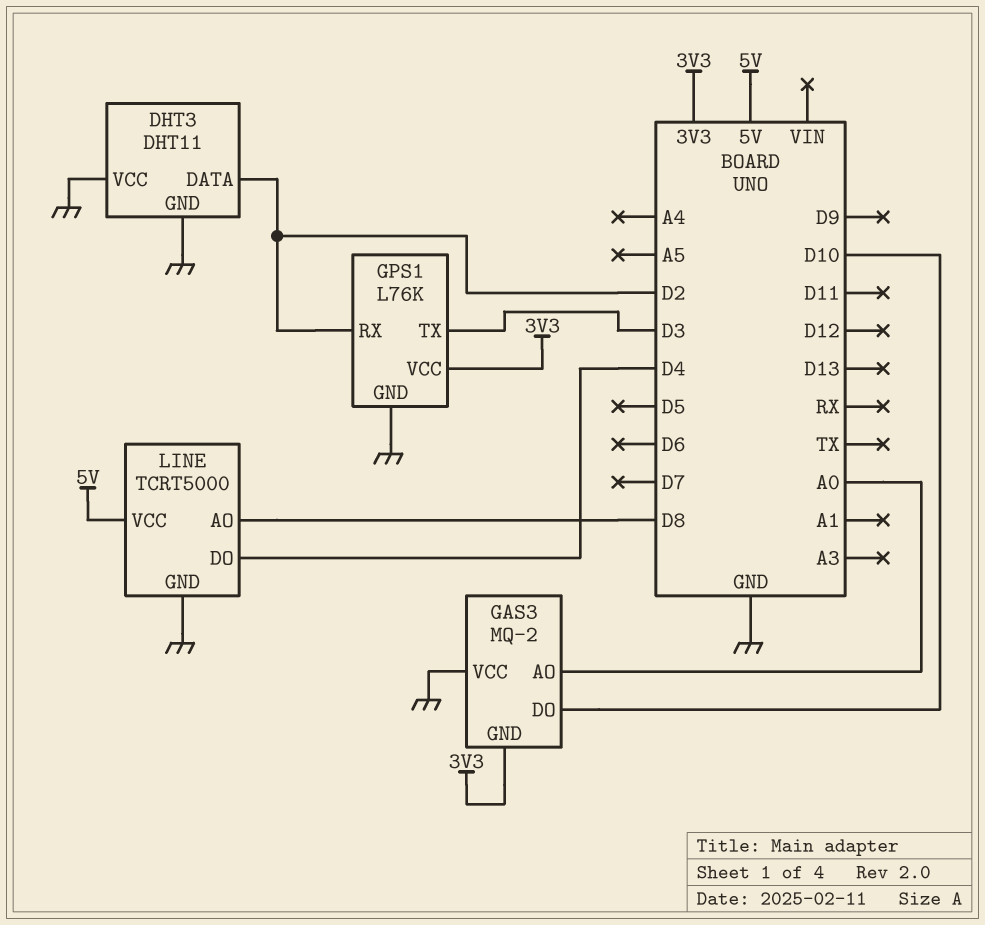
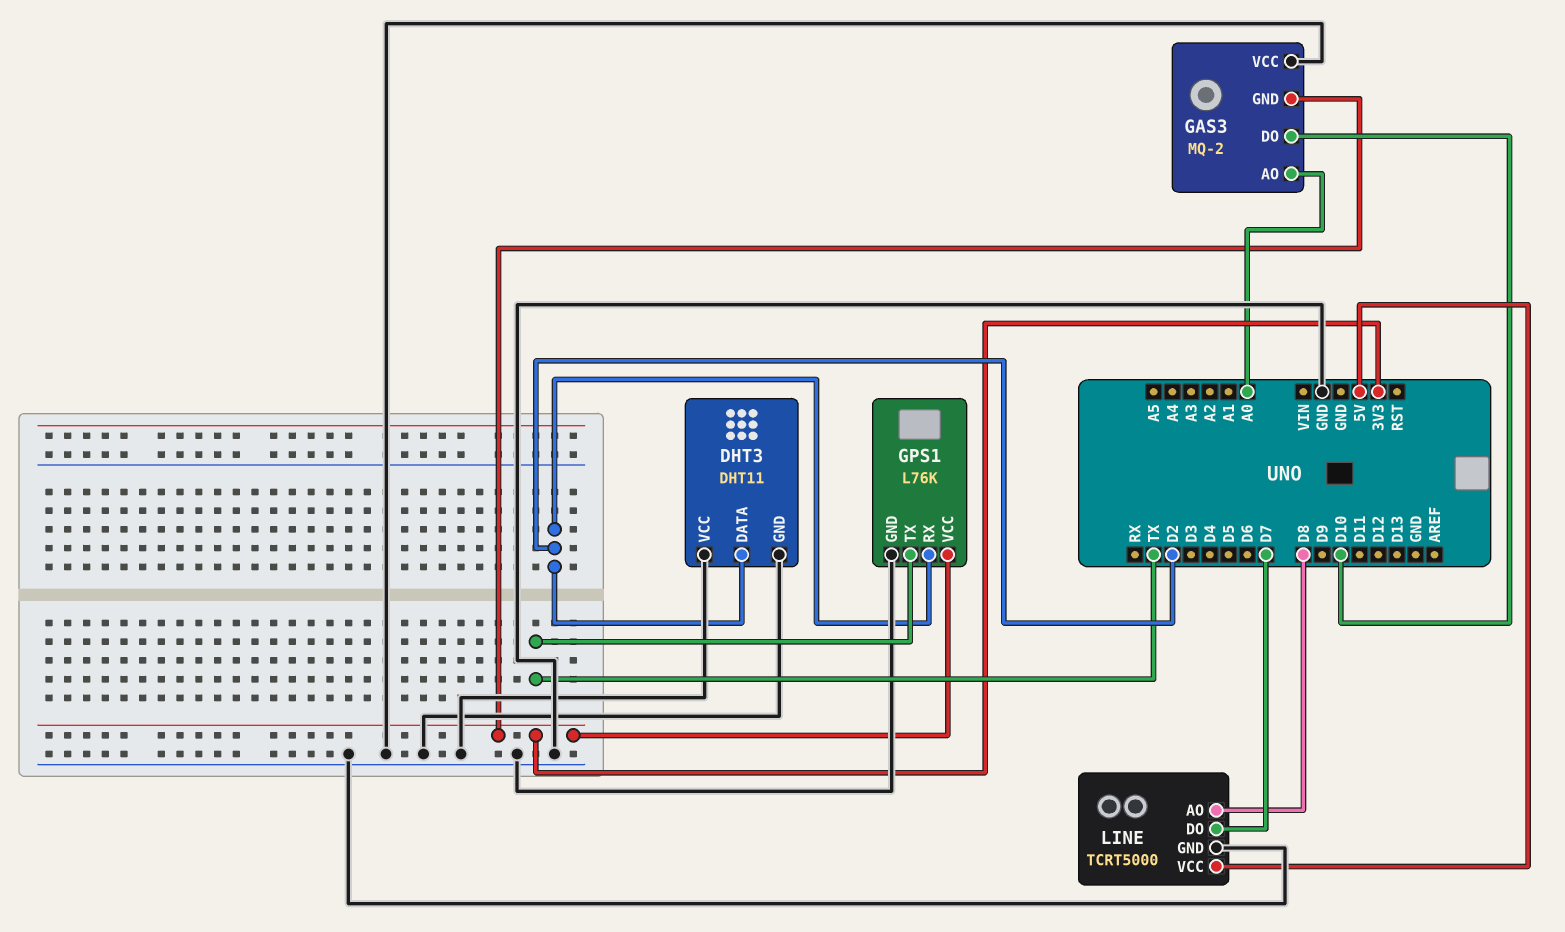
GPS1 pin TX: D3 -> TX
LINE pin DO: D4 -> D7

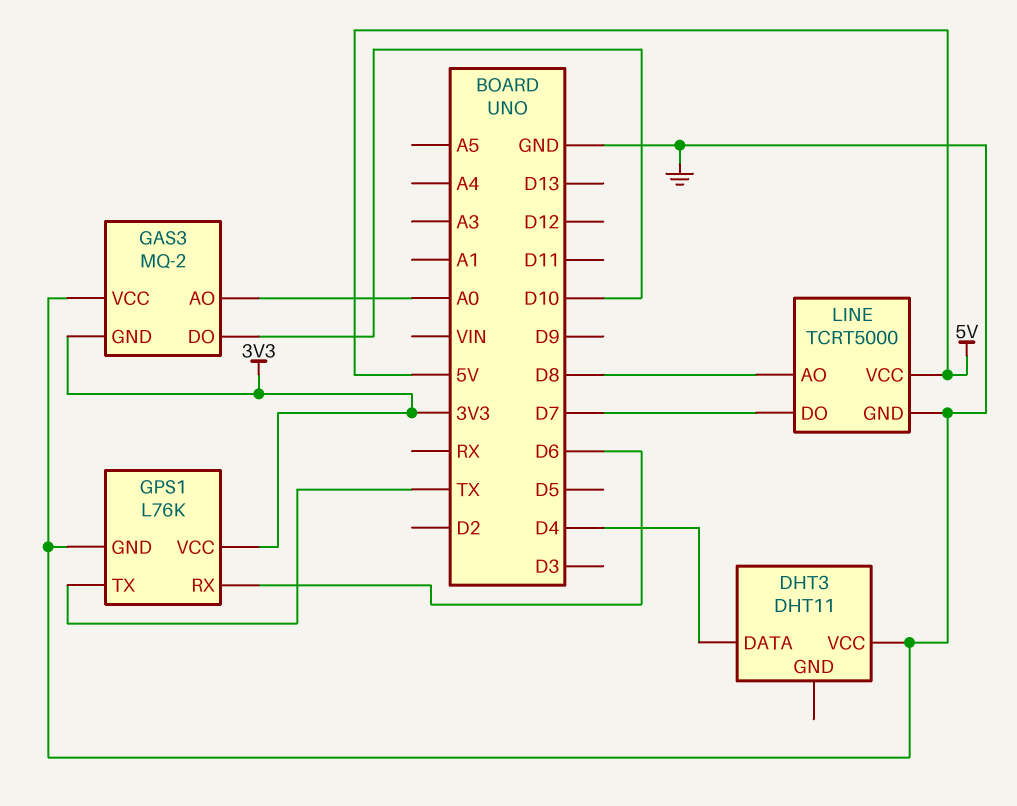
DHT3 pin DATA: D2 -> D4
DHT3 pin GND: GND -> none
GPS1 pin RX: D2 -> D6

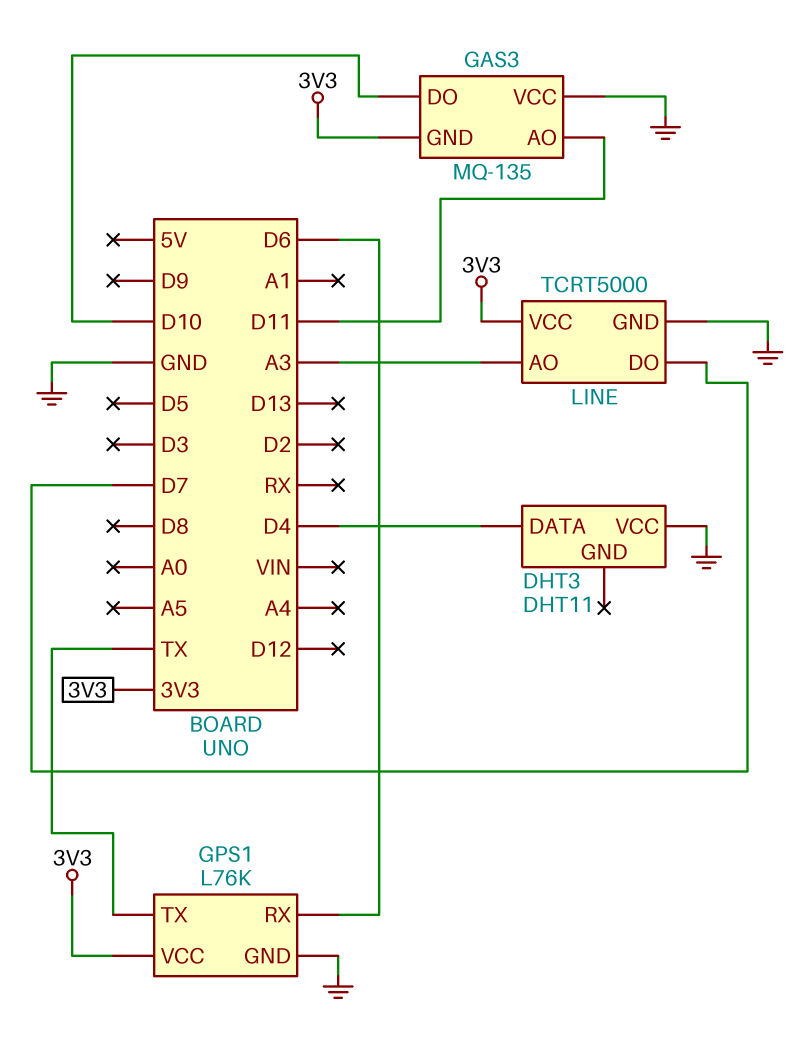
GAS3: MQ-2 -> MQ-135
GAS3 pin AO: A0 -> D11
LINE pin AO: D8 -> A3
LINE pin VCC: 5V -> 3V3

